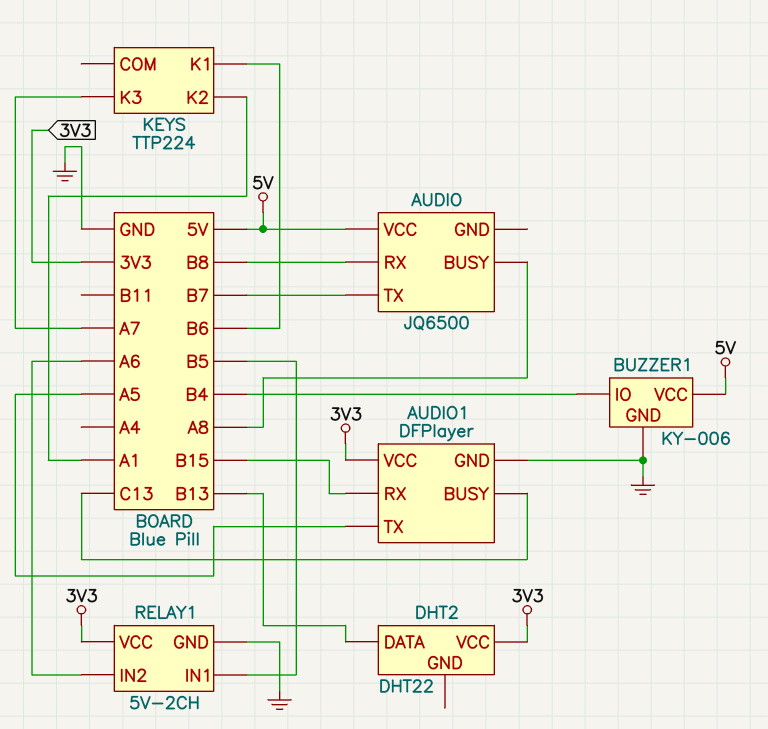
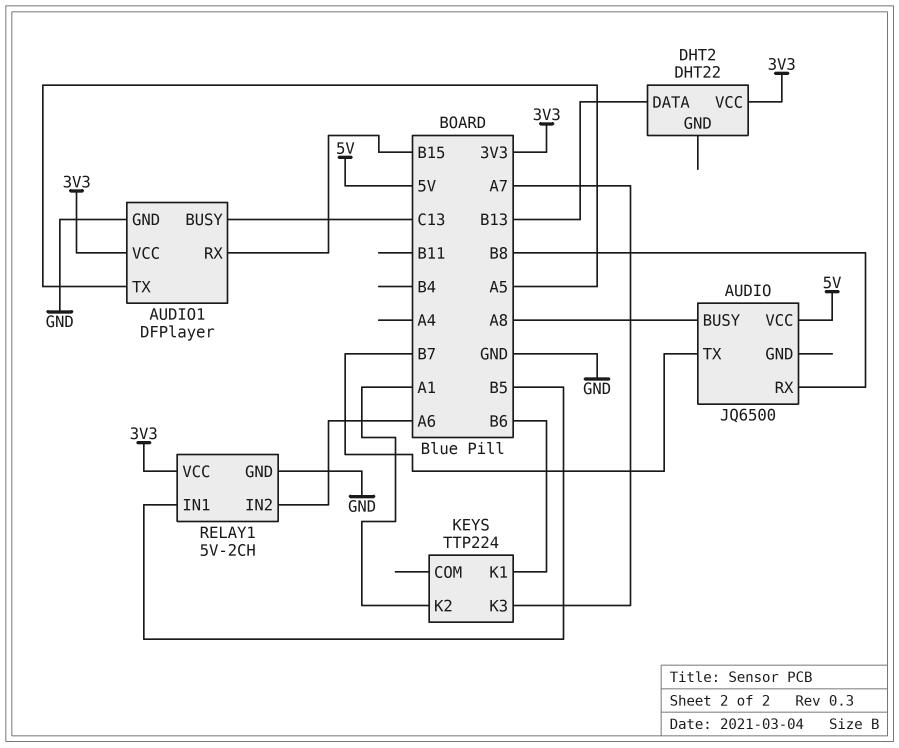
BUZZER1: KY-006 -> none
BUZZER1 pin GND: GND -> none
BUZZER1 pin IO: B4 -> none
BUZZER1 pin VCC: 5V -> none

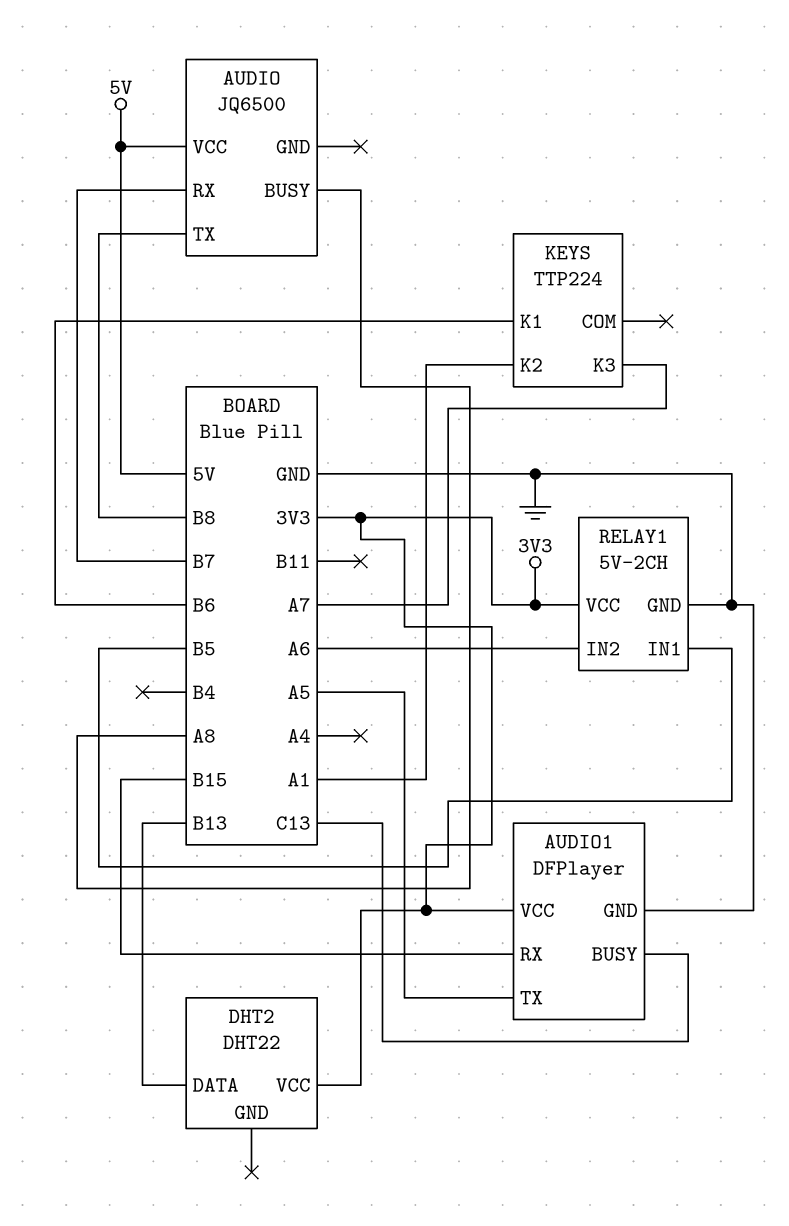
AUDIO pin RX: B8 -> B7
AUDIO pin TX: B7 -> B8

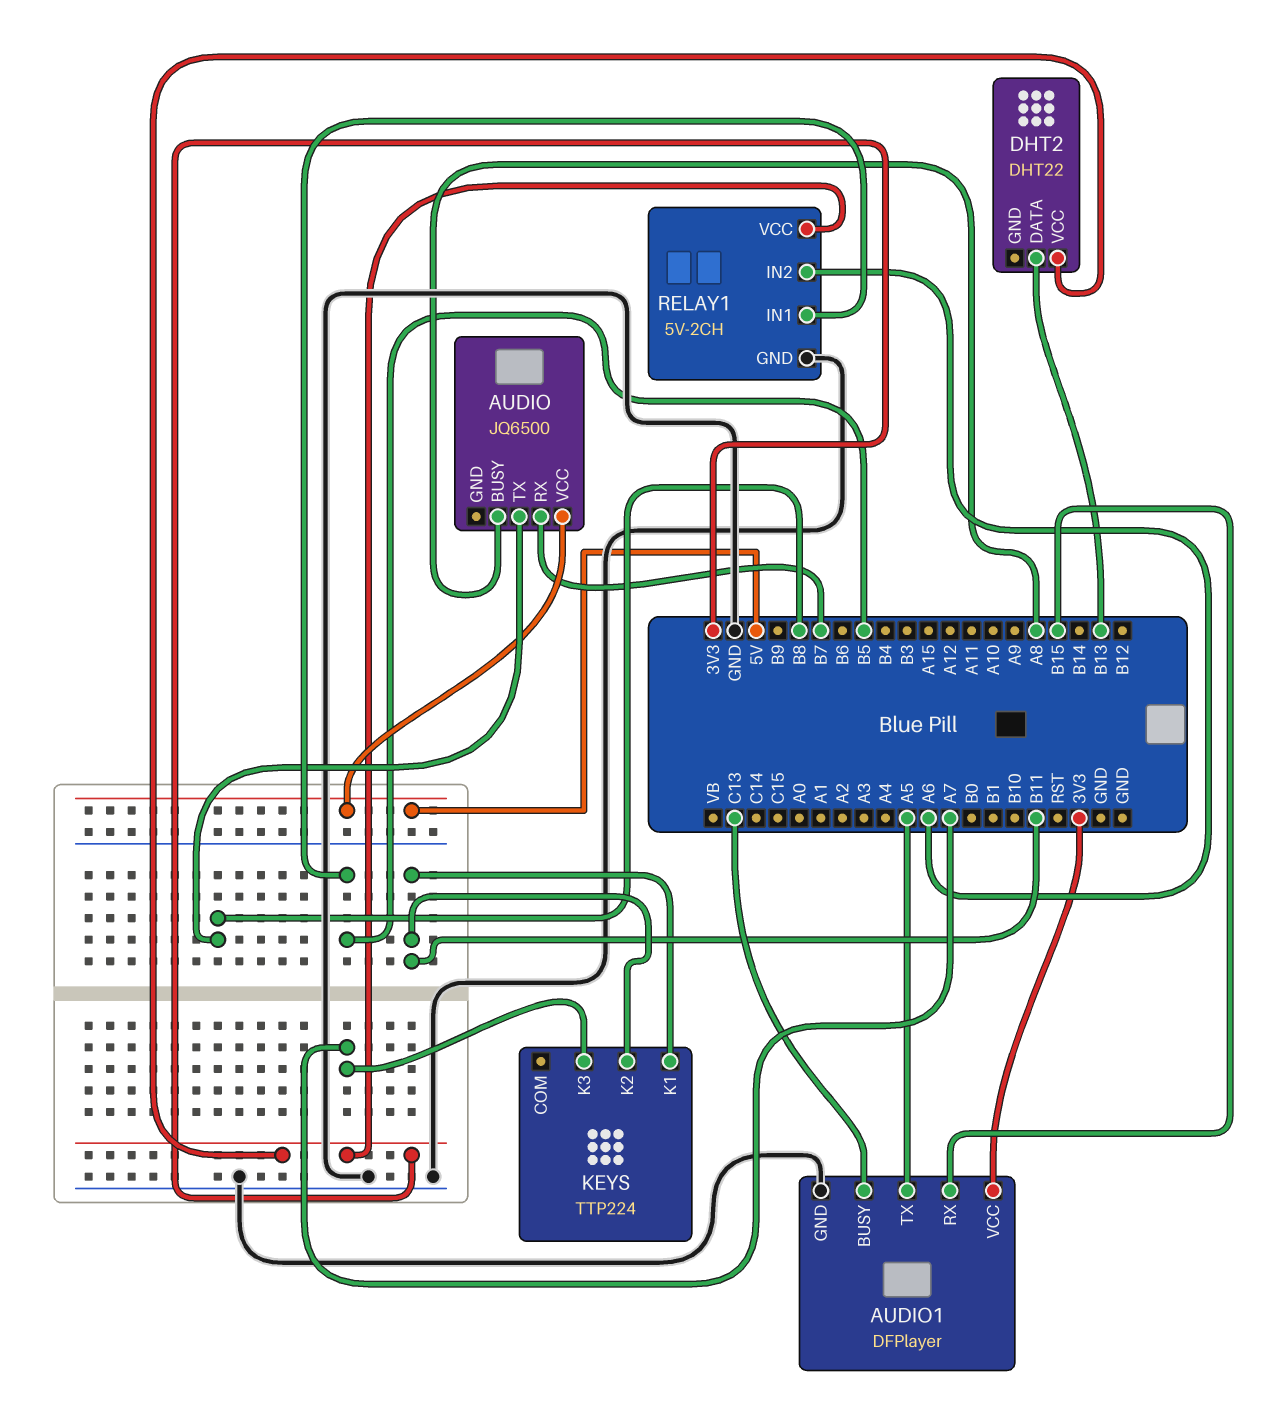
KEYS pin K1: B6 -> B11
KEYS pin K2: A1 -> B11

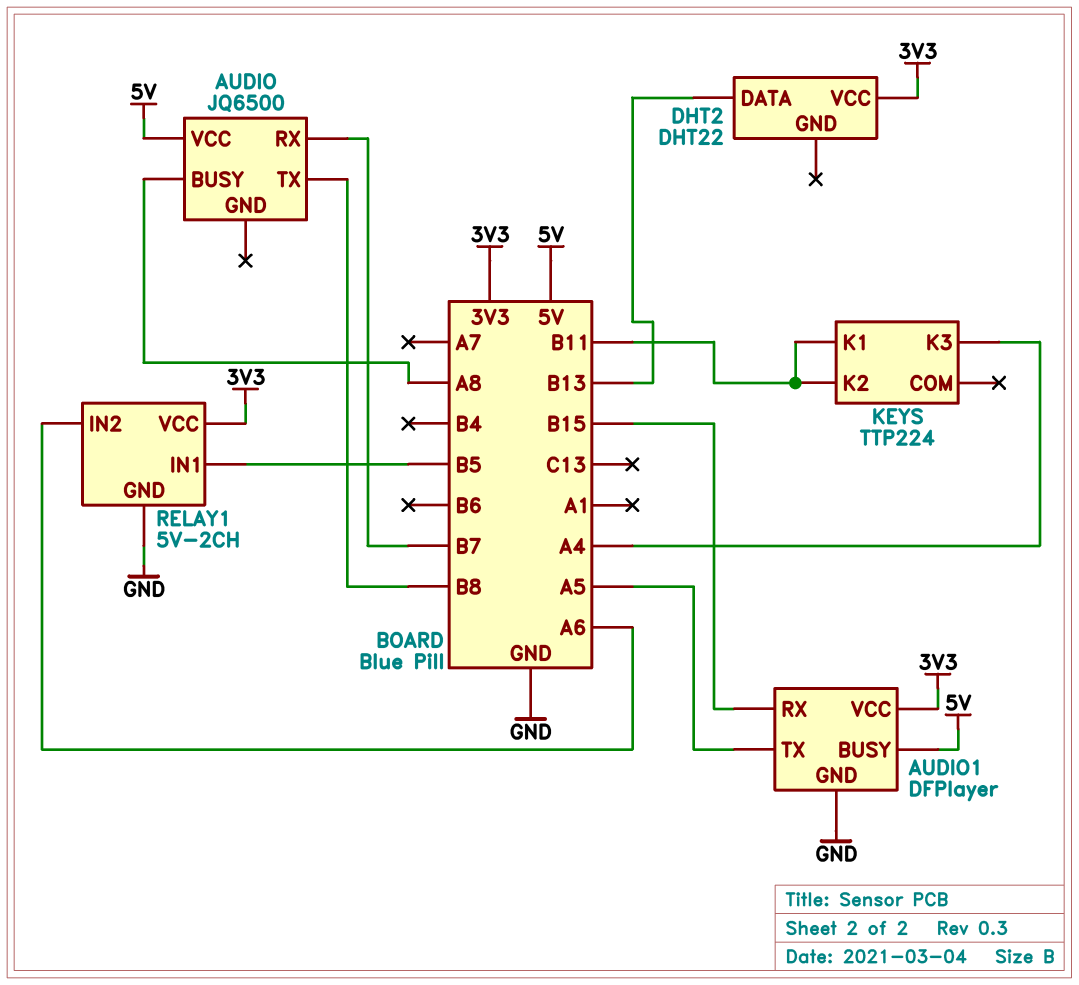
AUDIO1 pin BUSY: C13 -> 5V
KEYS pin K3: A7 -> A4

